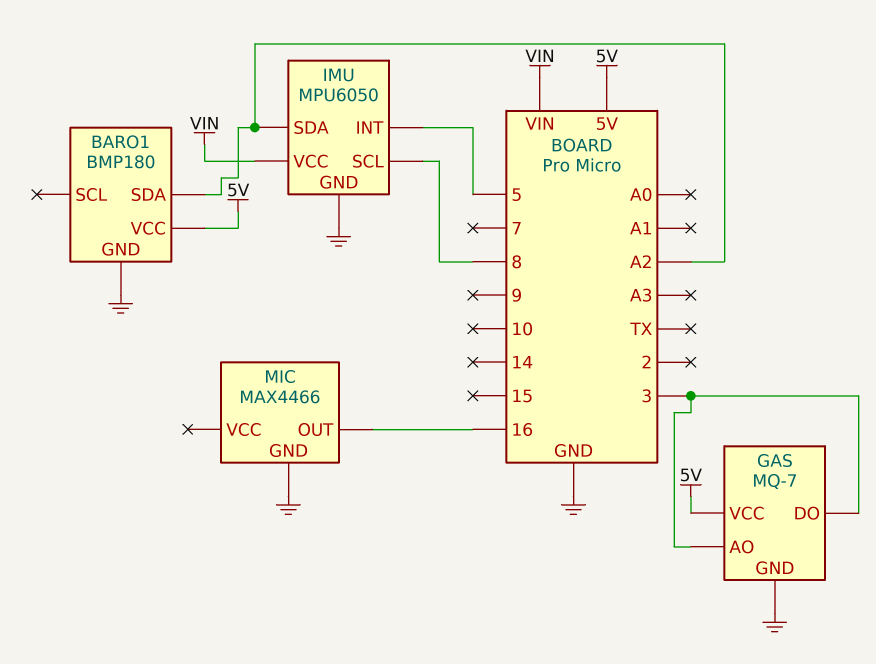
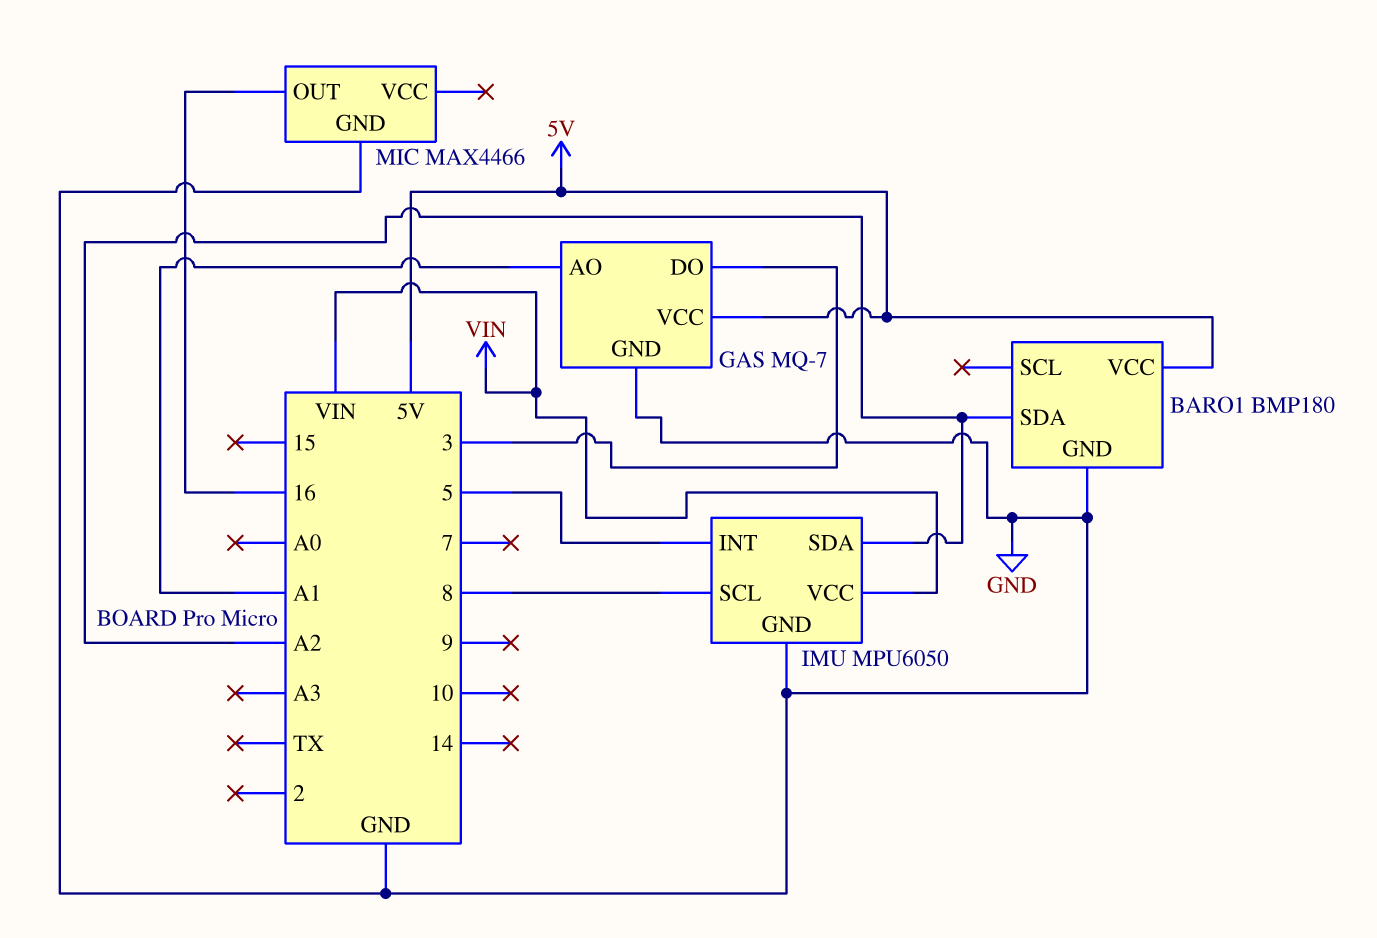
GAS pin AO: 3 -> A1

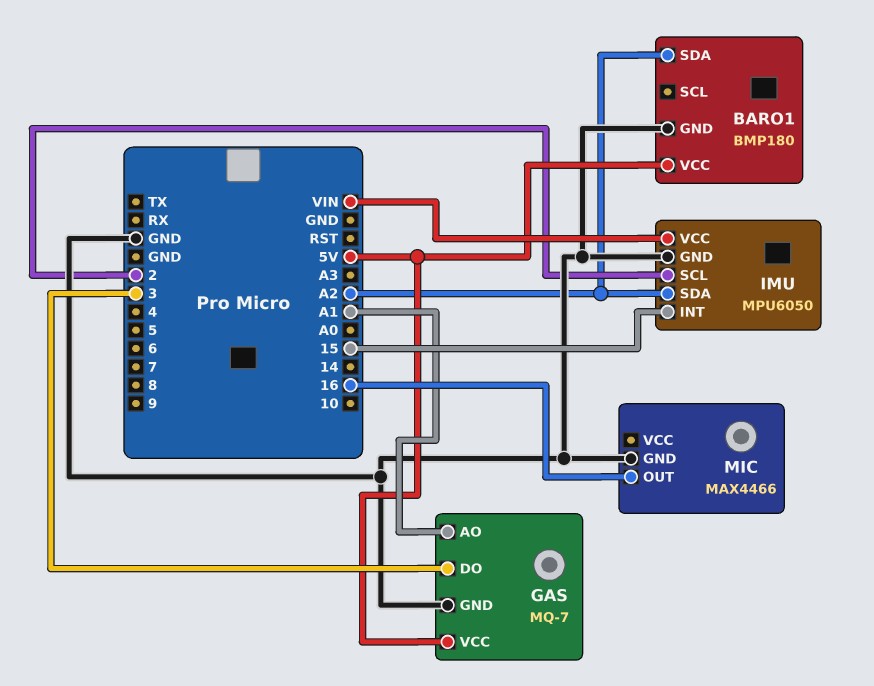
IMU pin INT: 5 -> 15
IMU pin SCL: 8 -> 2

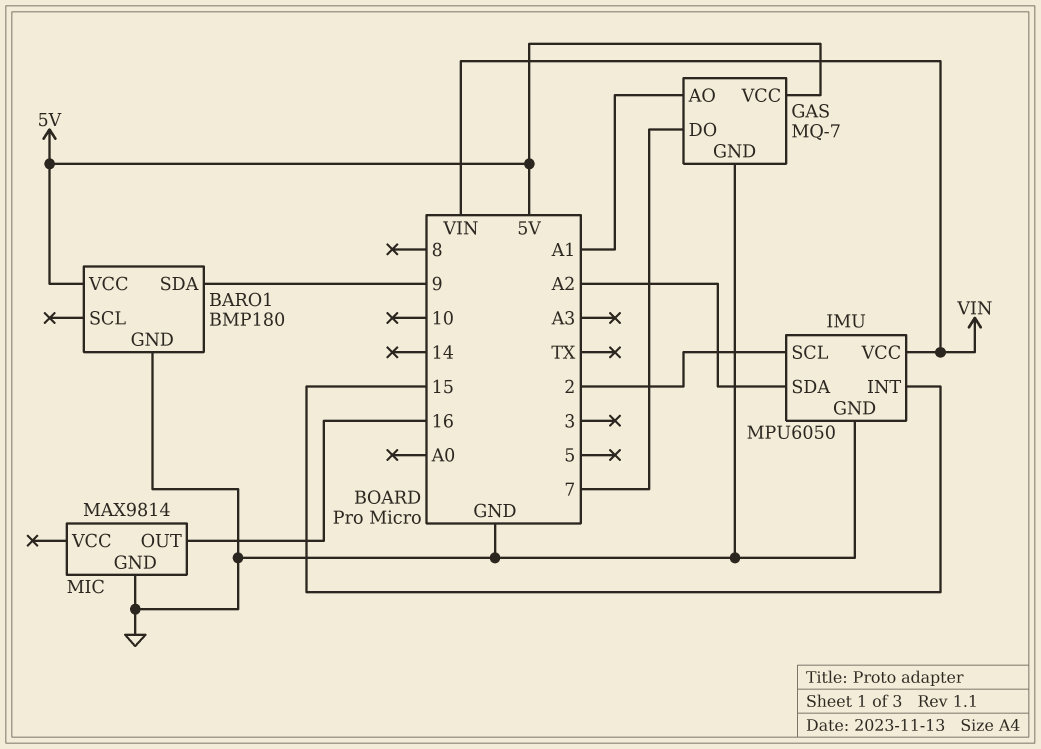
BARO1 pin SDA: A2 -> 9
GAS pin DO: 3 -> 7
MIC: MAX4466 -> MAX9814

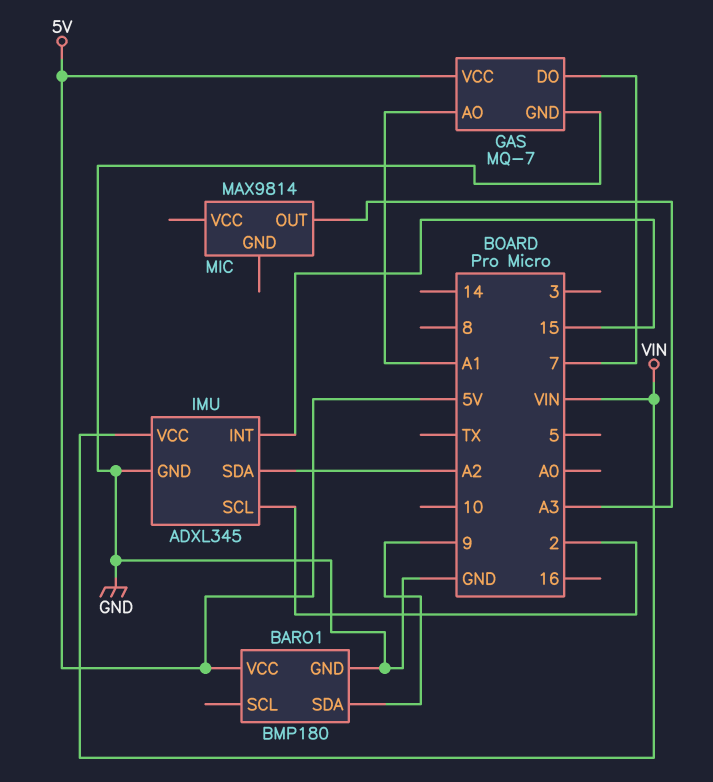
IMU: MPU6050 -> ADXL345
MIC pin GND: GND -> none
MIC pin OUT: 16 -> A3

